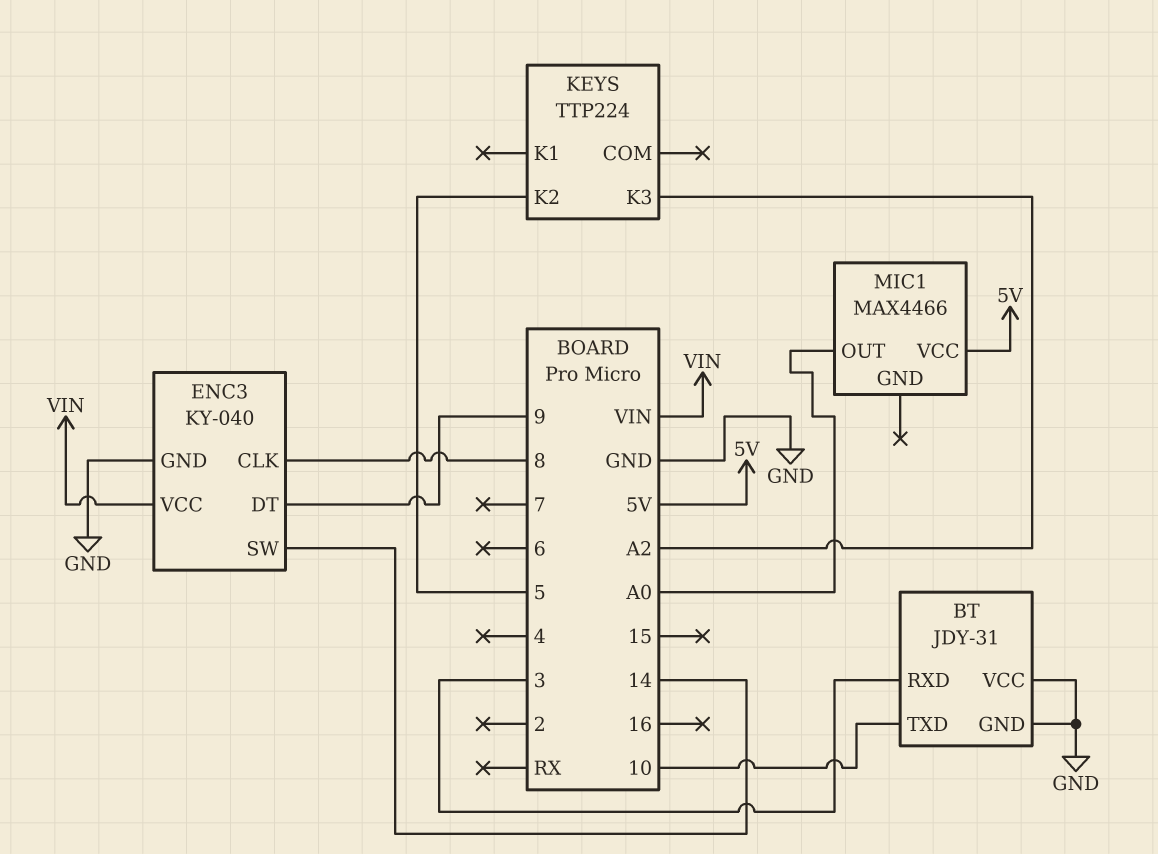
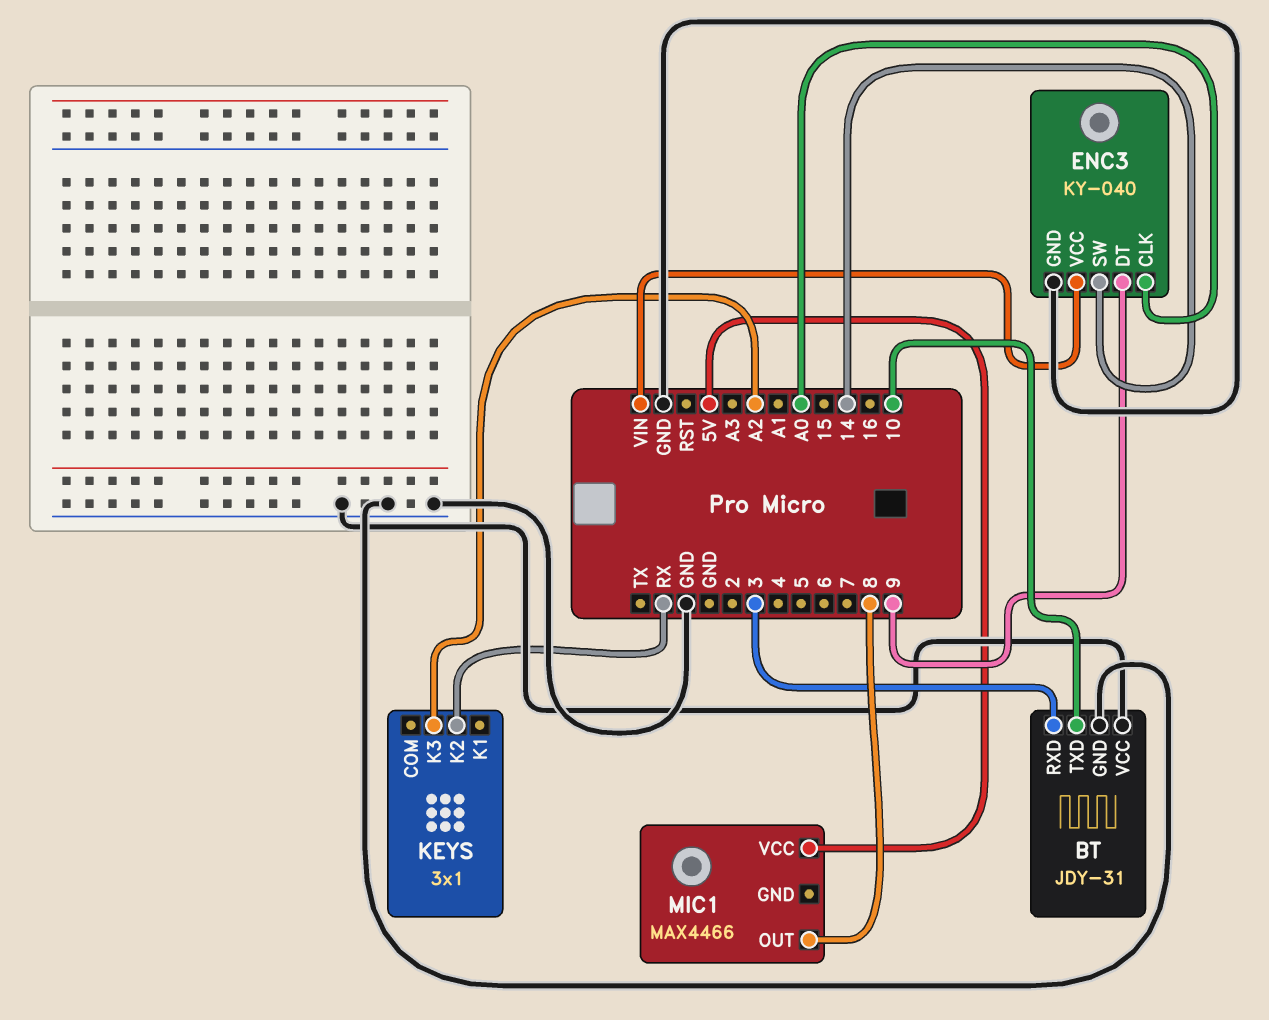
ENC3 pin CLK: 8 -> A0
KEYS: TTP224 -> 3x1
KEYS pin K2: 5 -> RX
MIC1 pin OUT: A0 -> 8

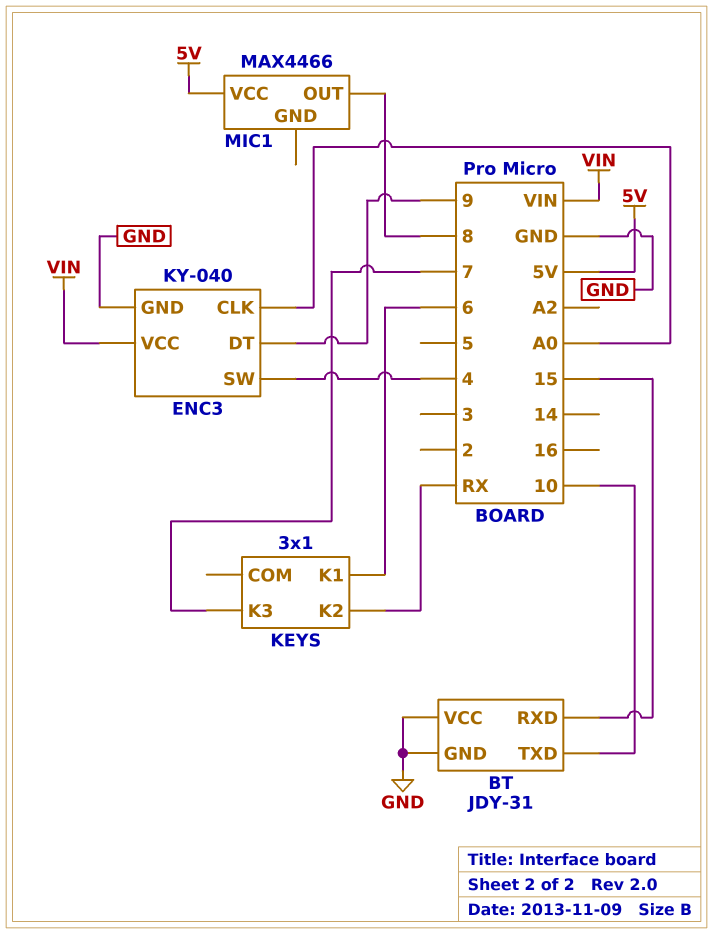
BT pin RXD: 3 -> 15
ENC3 pin SW: 14 -> 4
KEYS pin K1: none -> 6
KEYS pin K3: A2 -> 7

